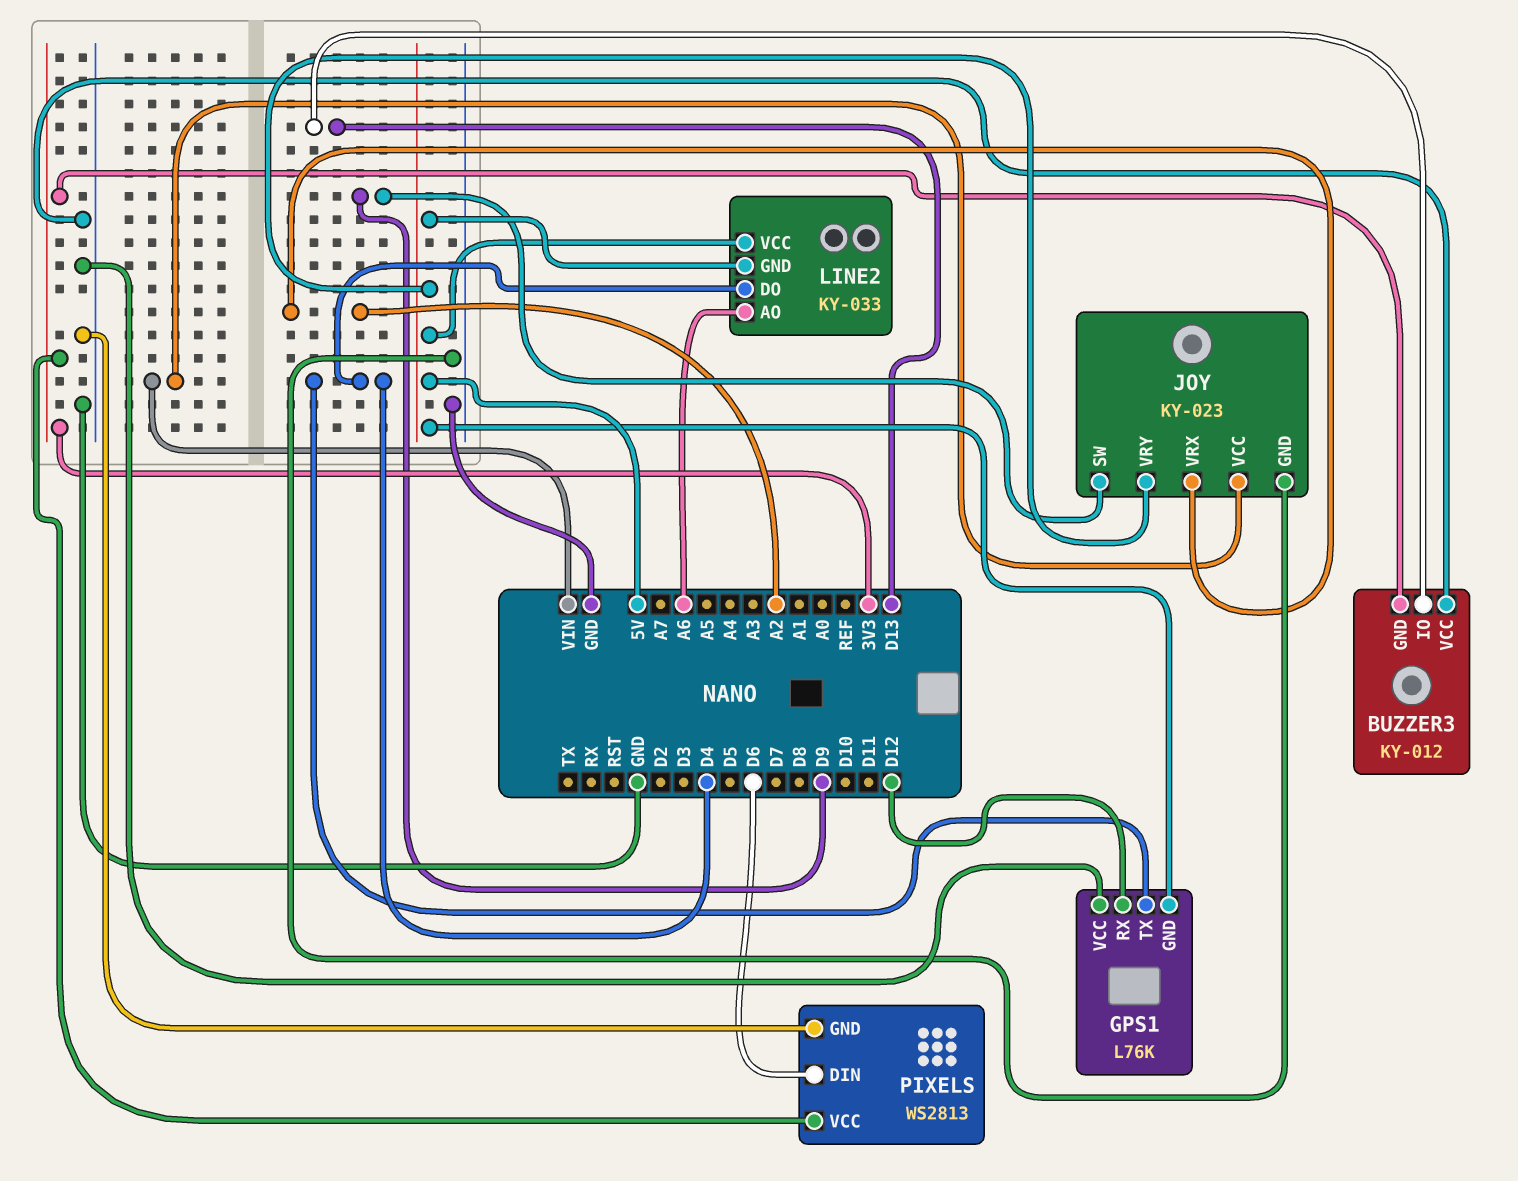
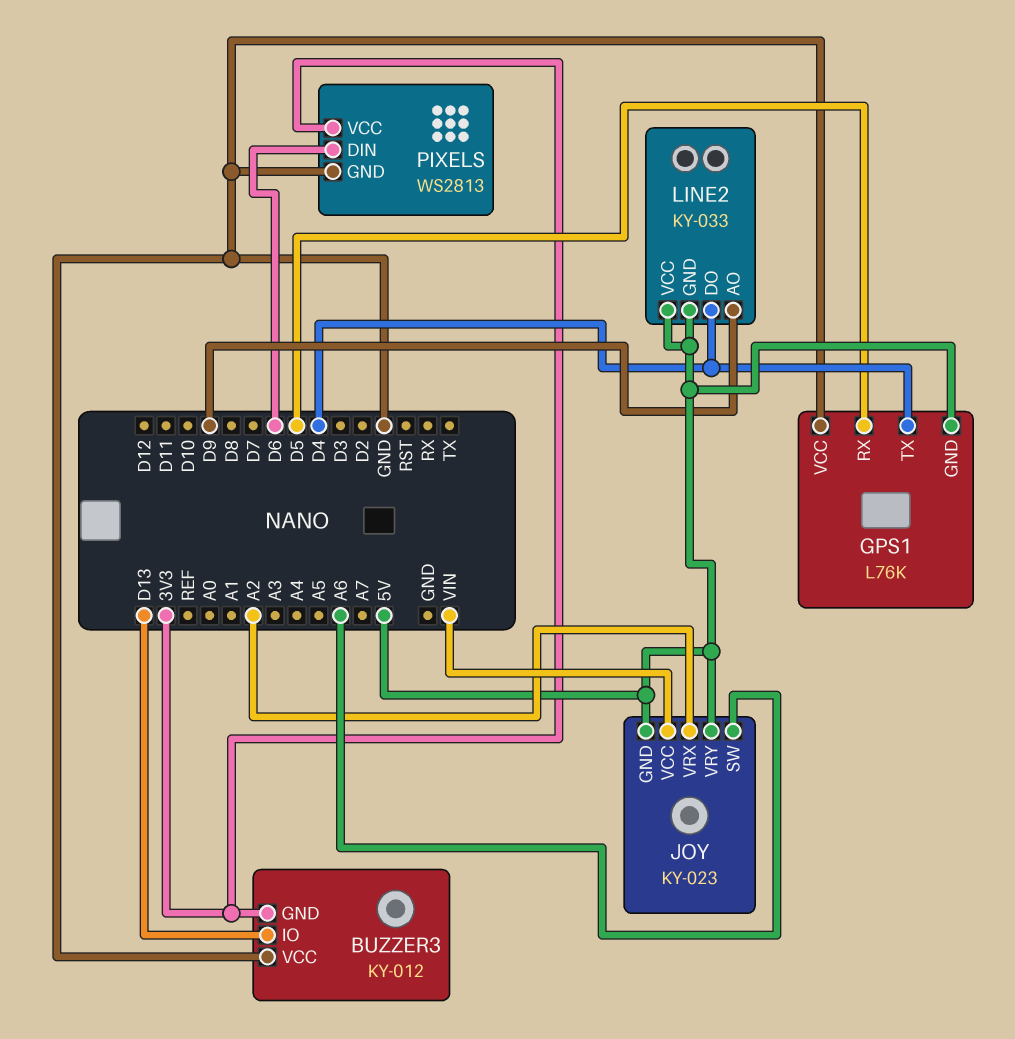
GPS1 pin RX: D12 -> D5
JOY pin GND: GND -> 5V
JOY pin SW: D9 -> A6
LINE2 pin AO: A6 -> D9

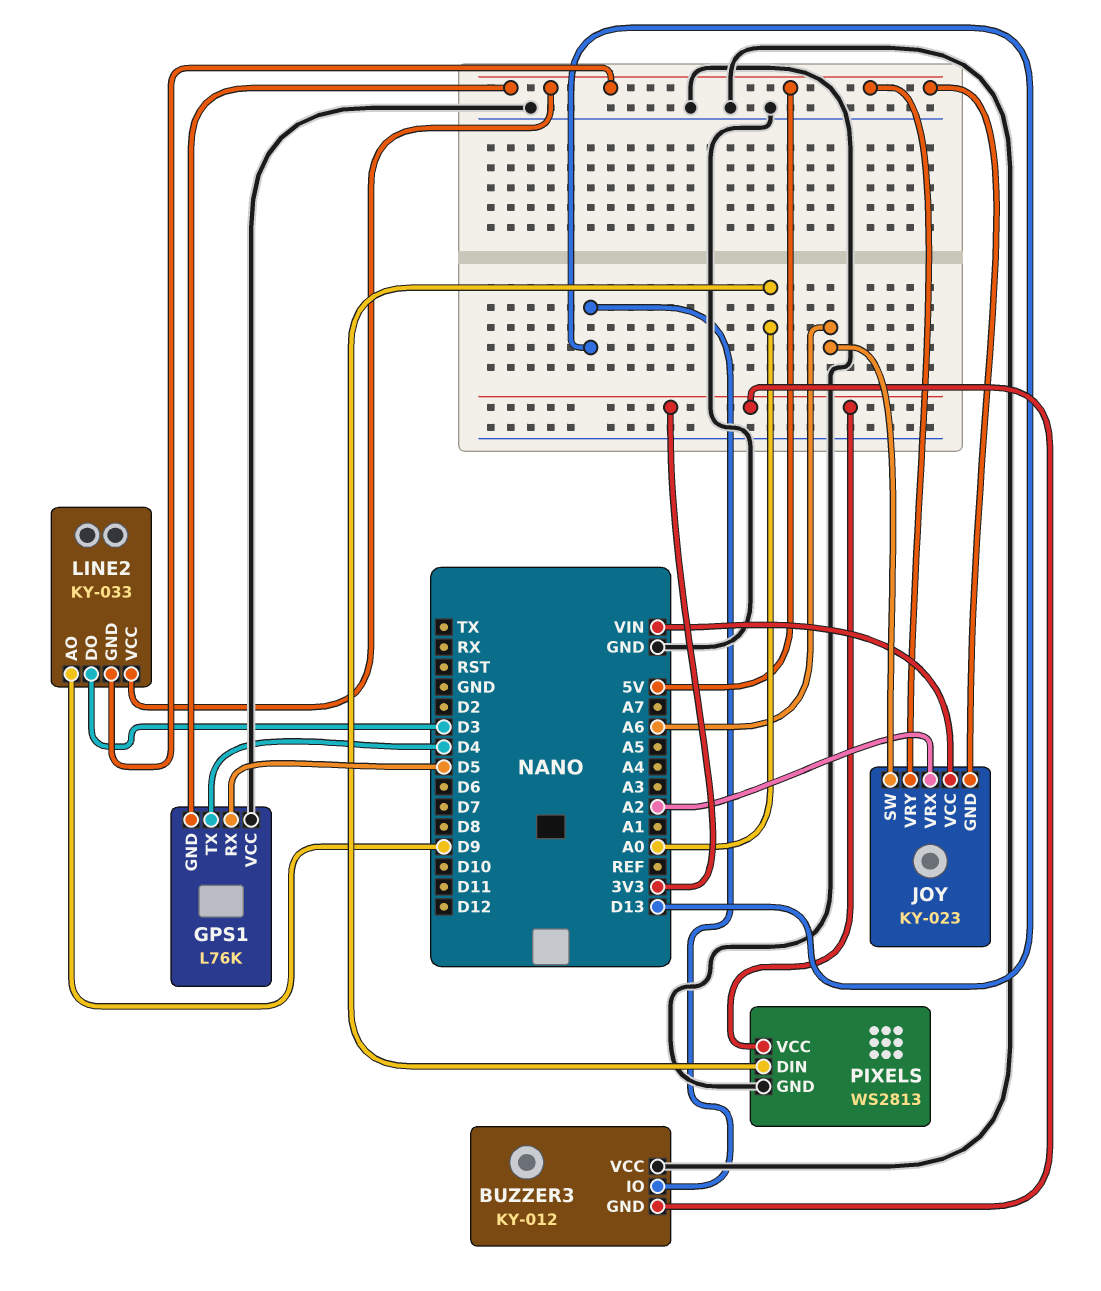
LINE2 pin DO: D4 -> D3
PIXELS pin DIN: D6 -> A0

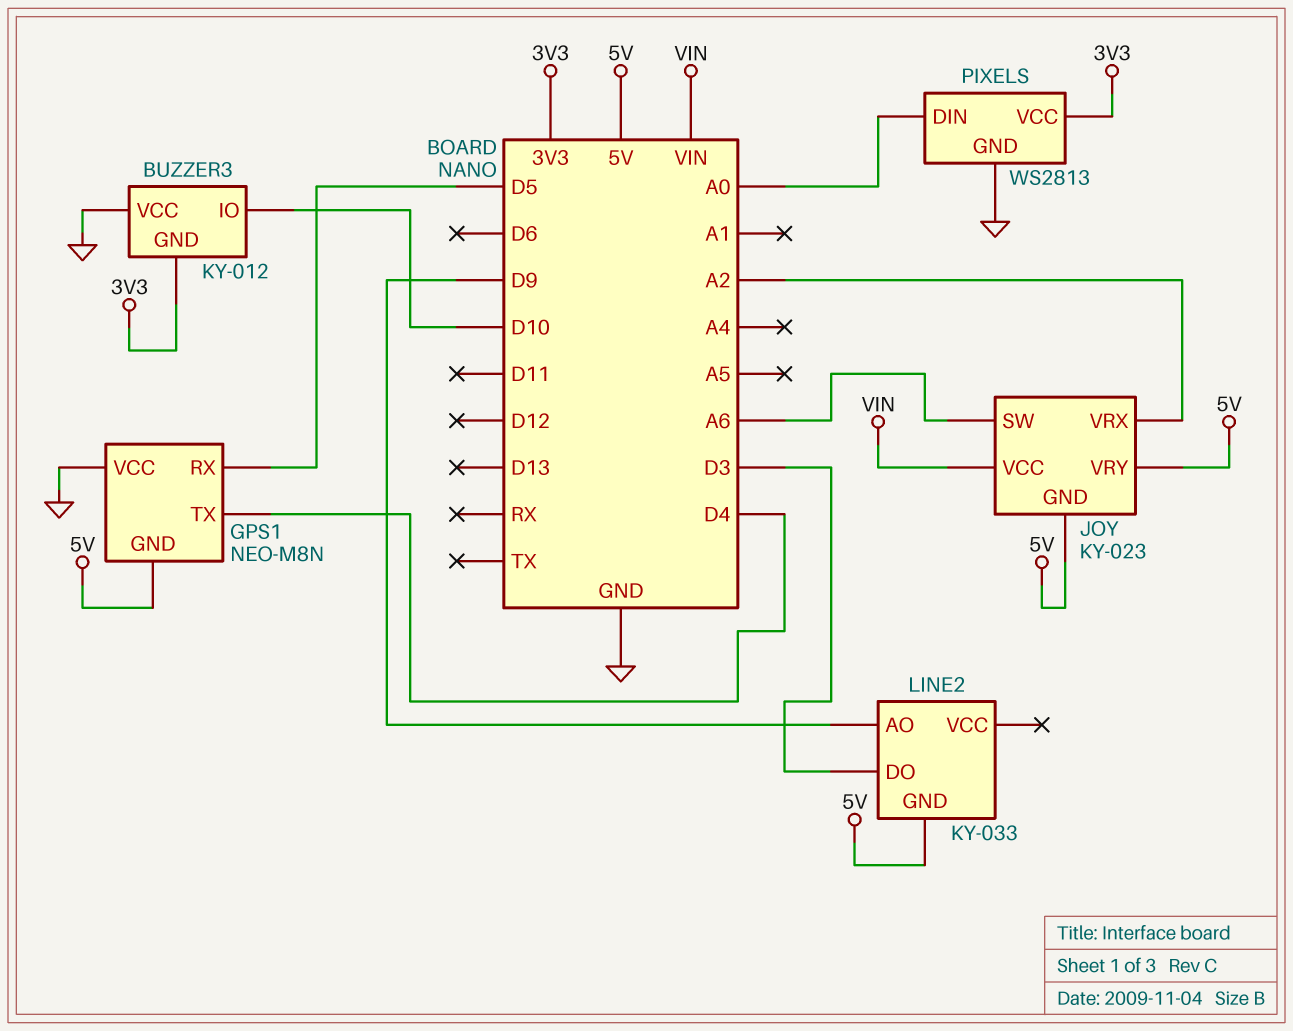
BUZZER3 pin IO: D13 -> D10
GPS1: L76K -> NEO-M8N
LINE2 pin VCC: 5V -> none

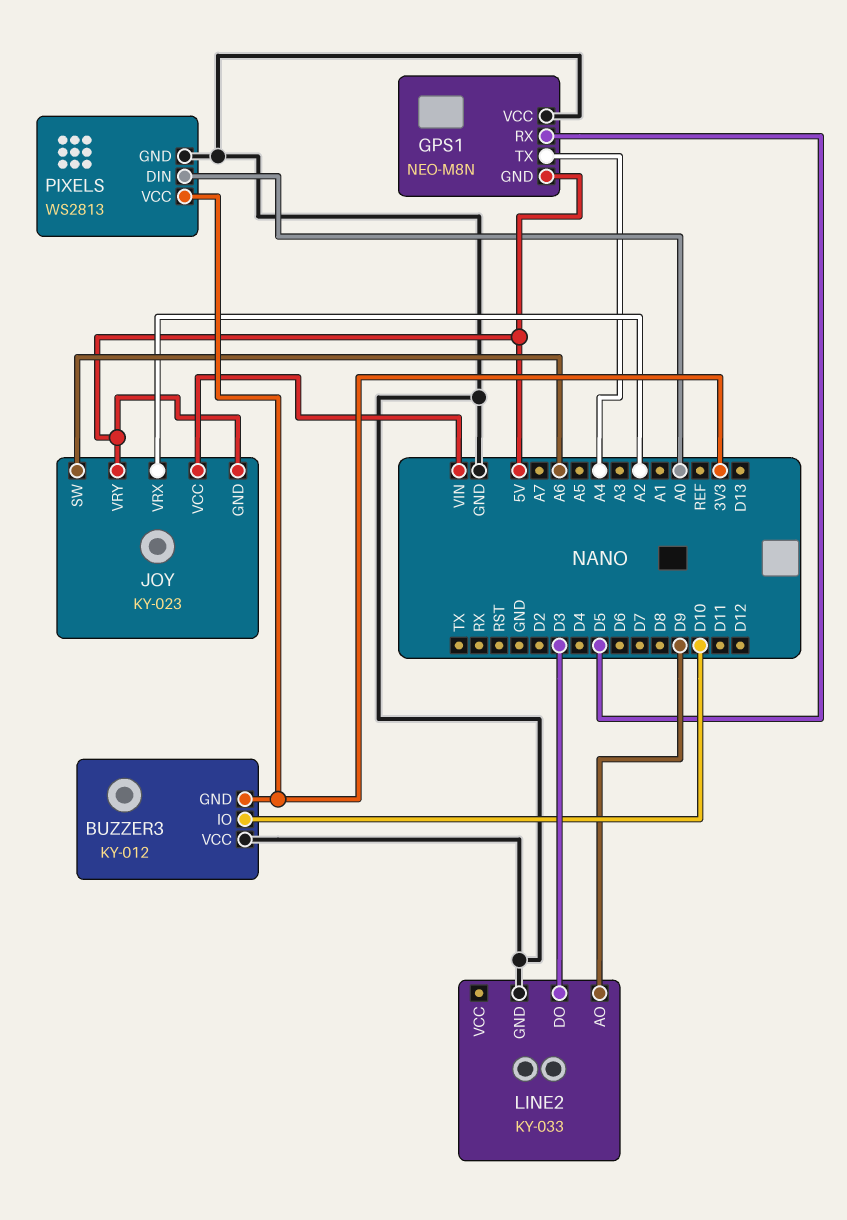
GPS1 pin TX: D4 -> A4
LINE2 pin GND: 5V -> GND

